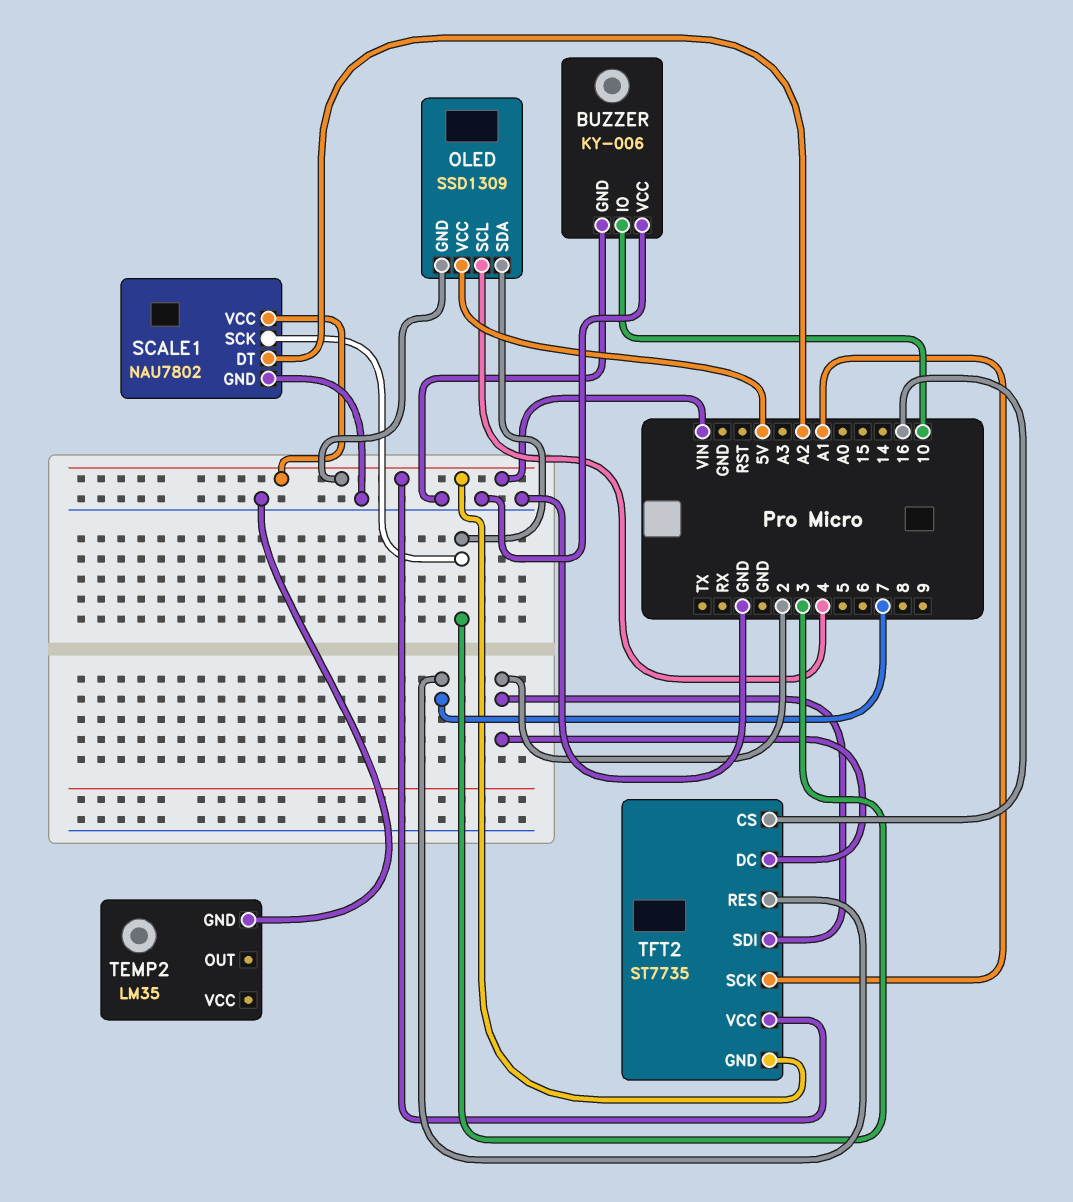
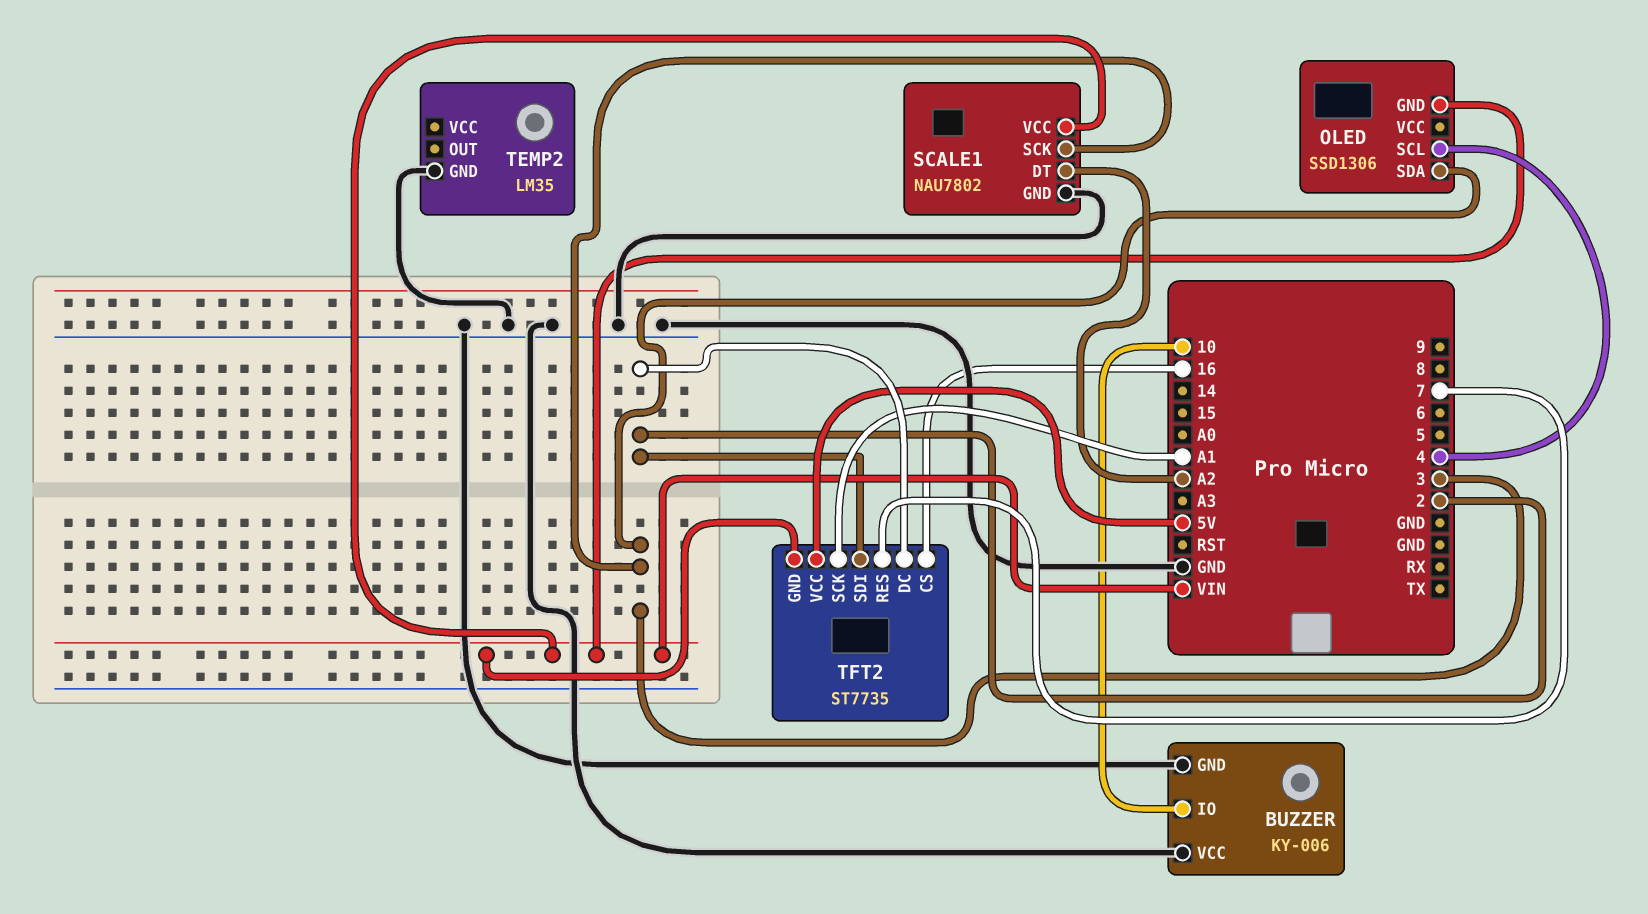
OLED: SSD1309 -> SSD1306
OLED pin VCC: 5V -> none
TFT2 pin VCC: VIN -> 5V

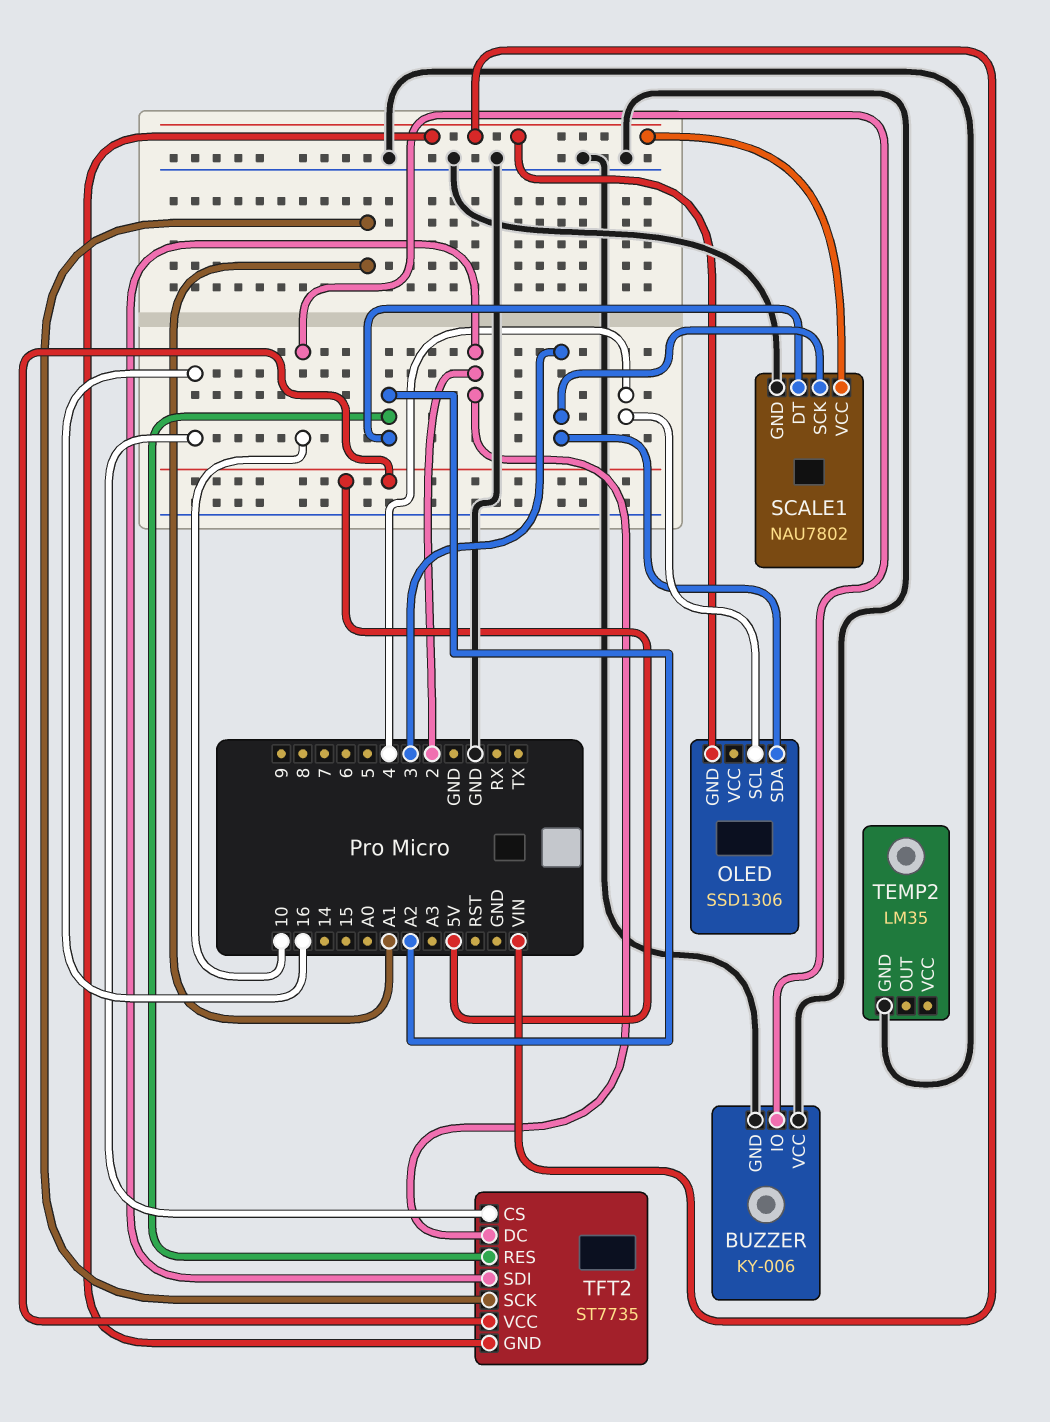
TFT2 pin RES: 7 -> A2

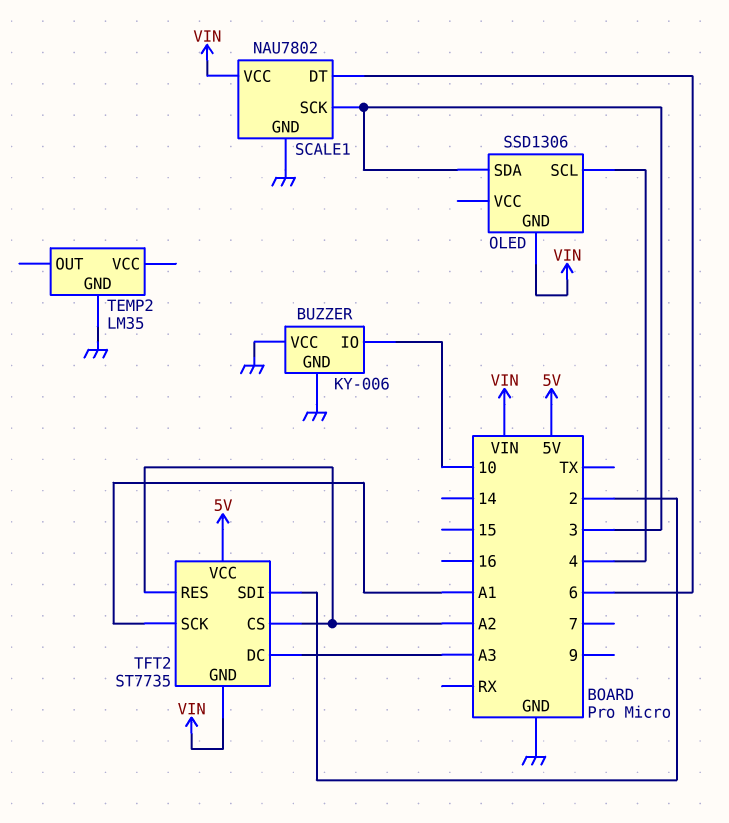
SCALE1 pin DT: A2 -> 6
TFT2 pin CS: 16 -> A2
TFT2 pin DC: 2 -> A3

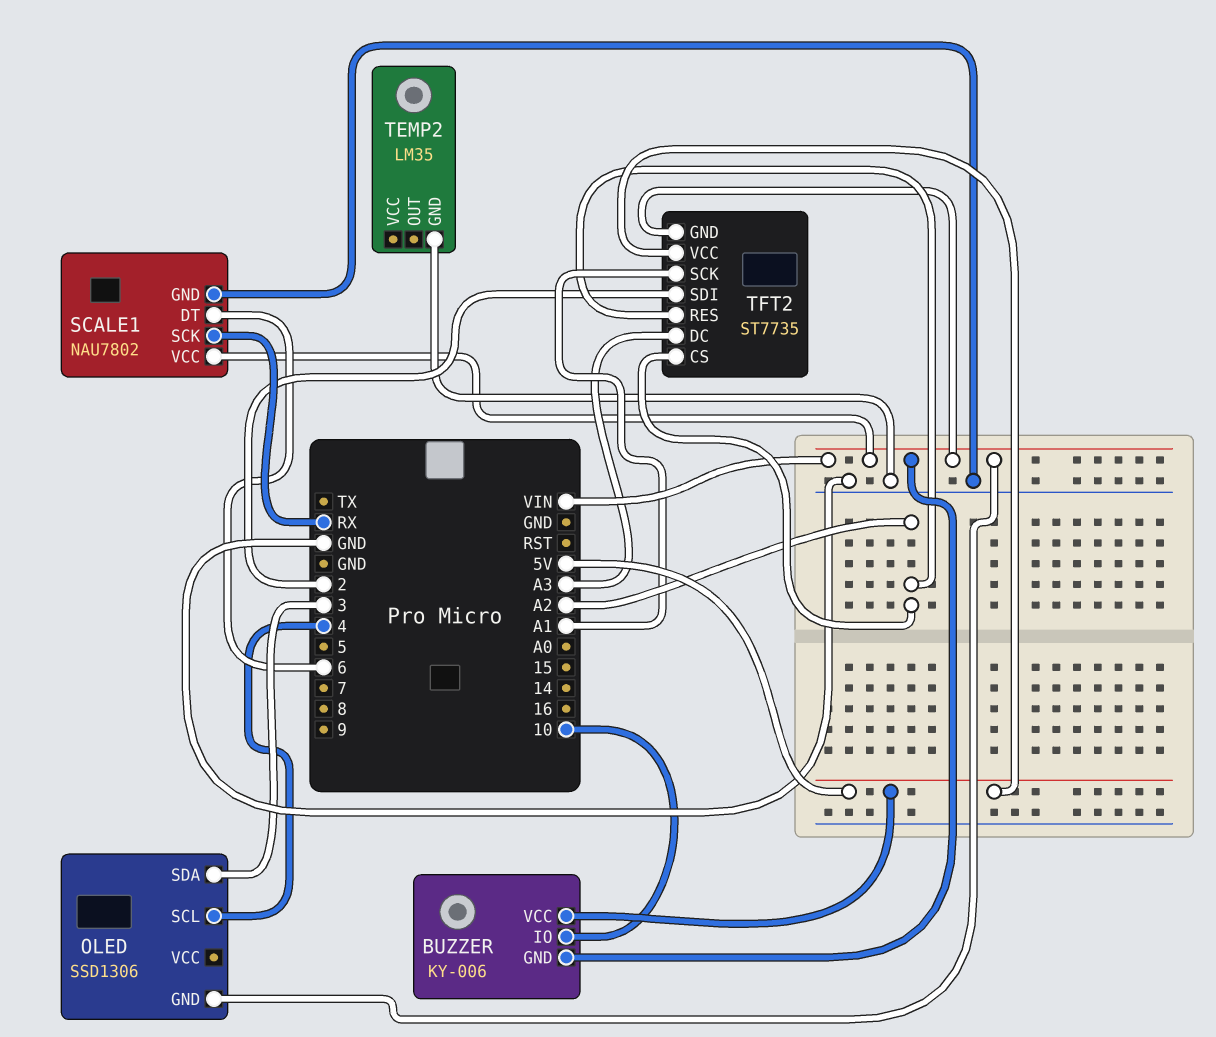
BUZZER pin GND: GND -> VIN
BUZZER pin VCC: GND -> 5V
SCALE1 pin SCK: 3 -> RX

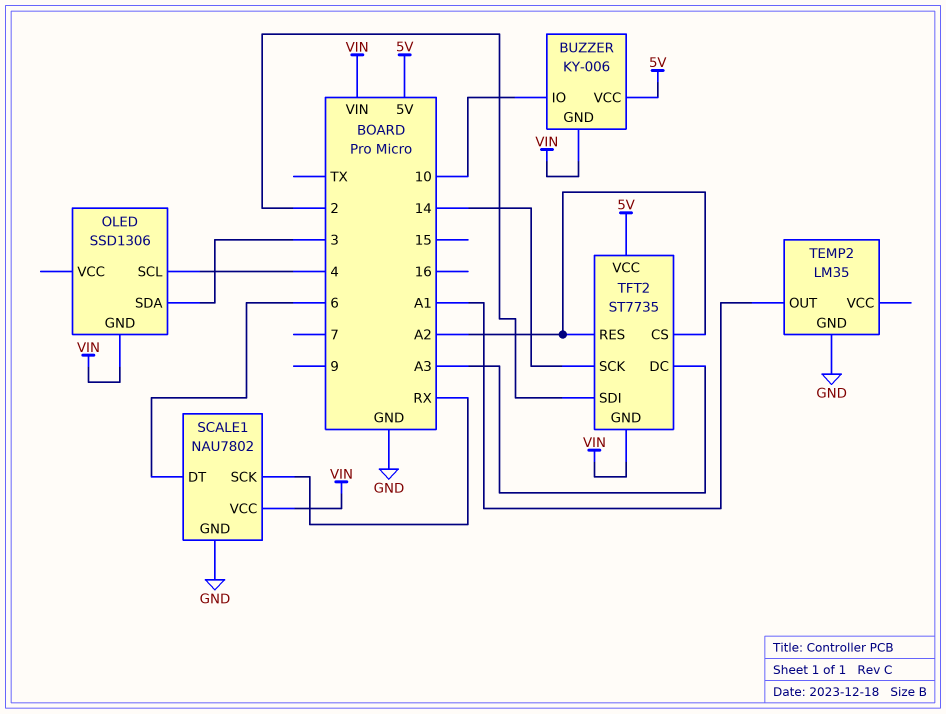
TEMP2 pin OUT: none -> A1
TFT2 pin SCK: A1 -> 14

